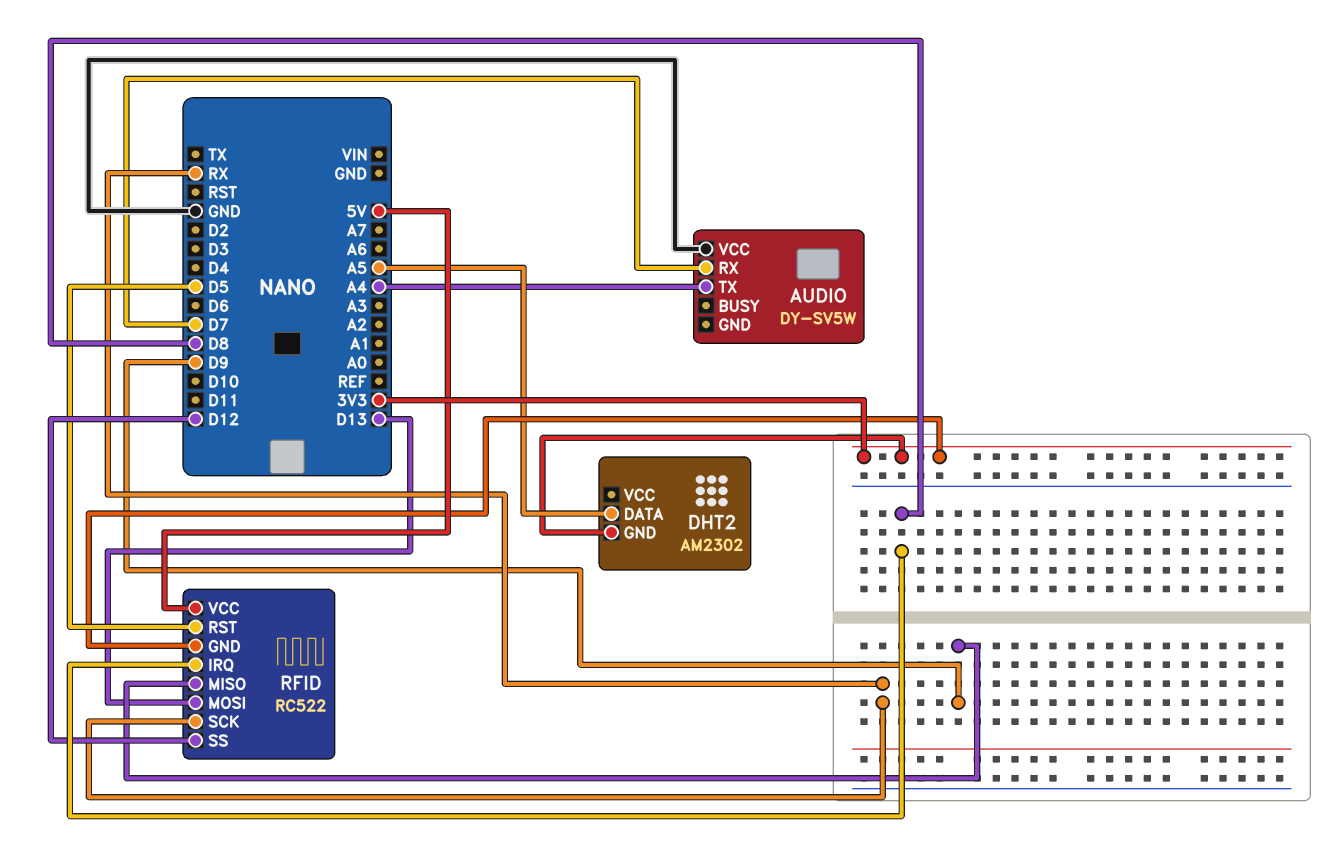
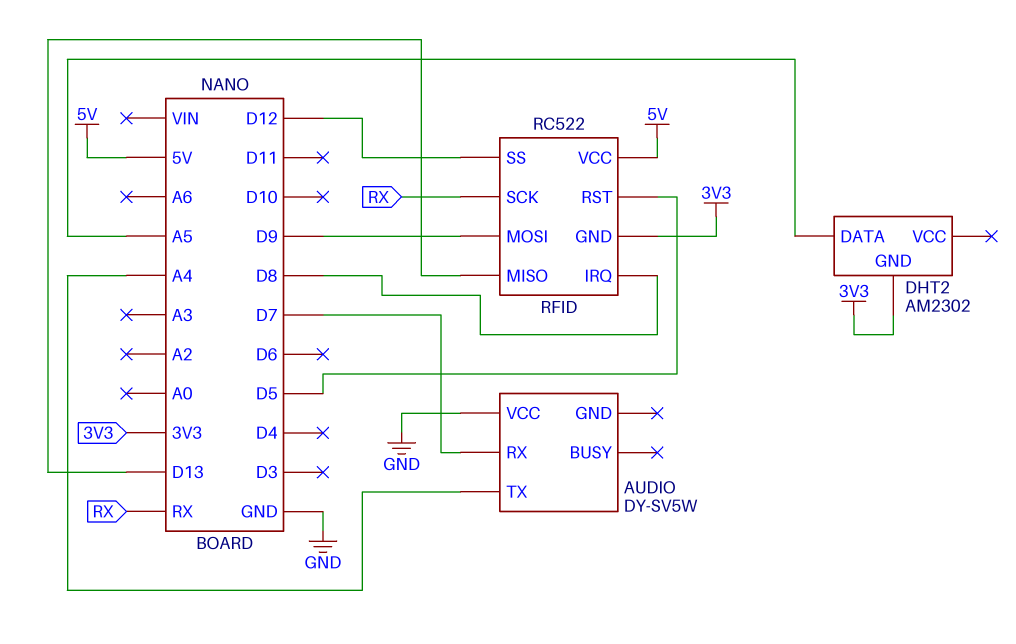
RFID pin MISO: D9 -> D13
RFID pin MOSI: D13 -> D9

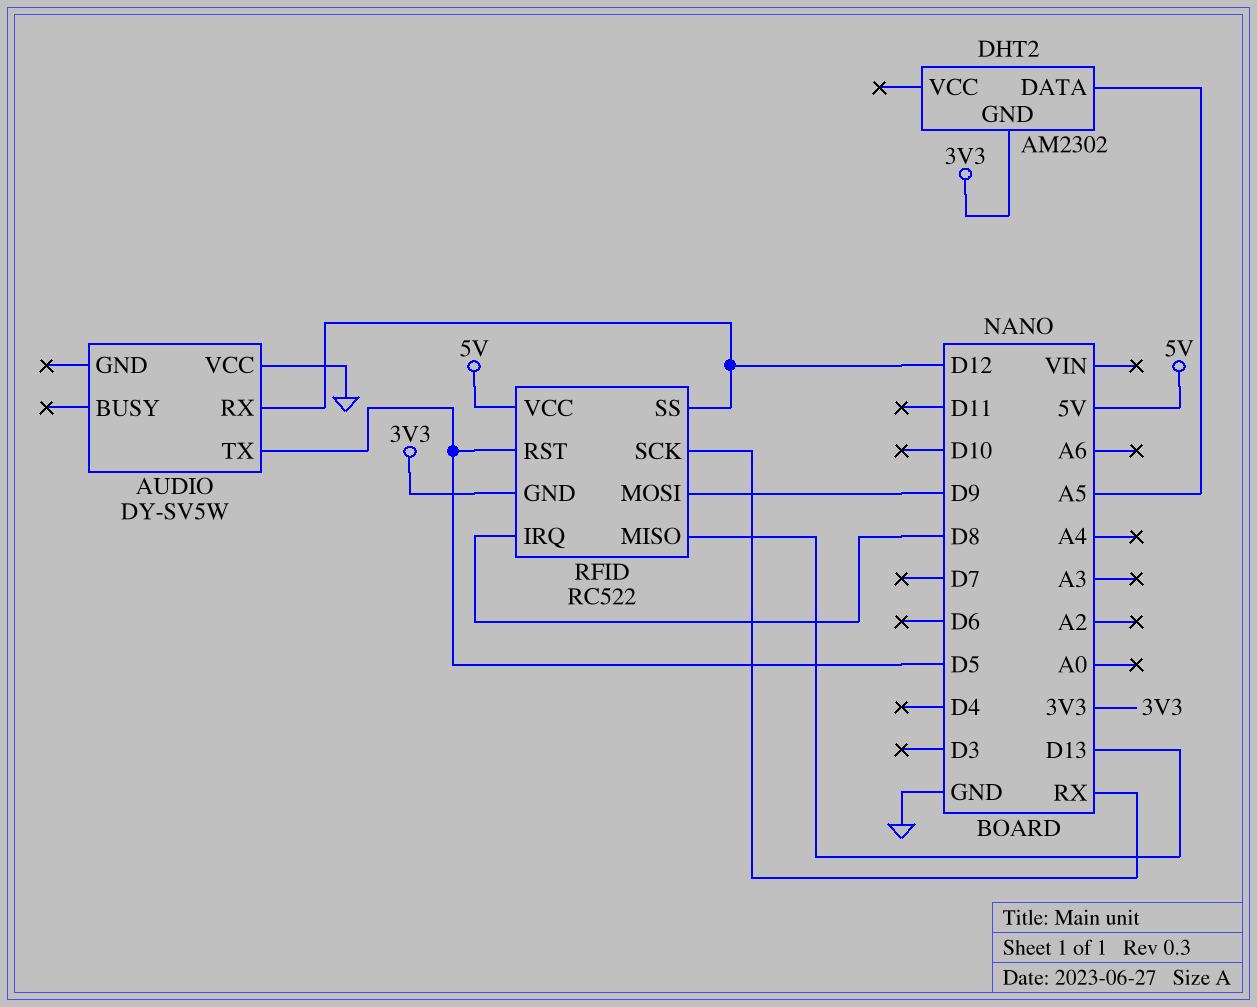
AUDIO pin RX: D7 -> D12
AUDIO pin TX: A4 -> D5

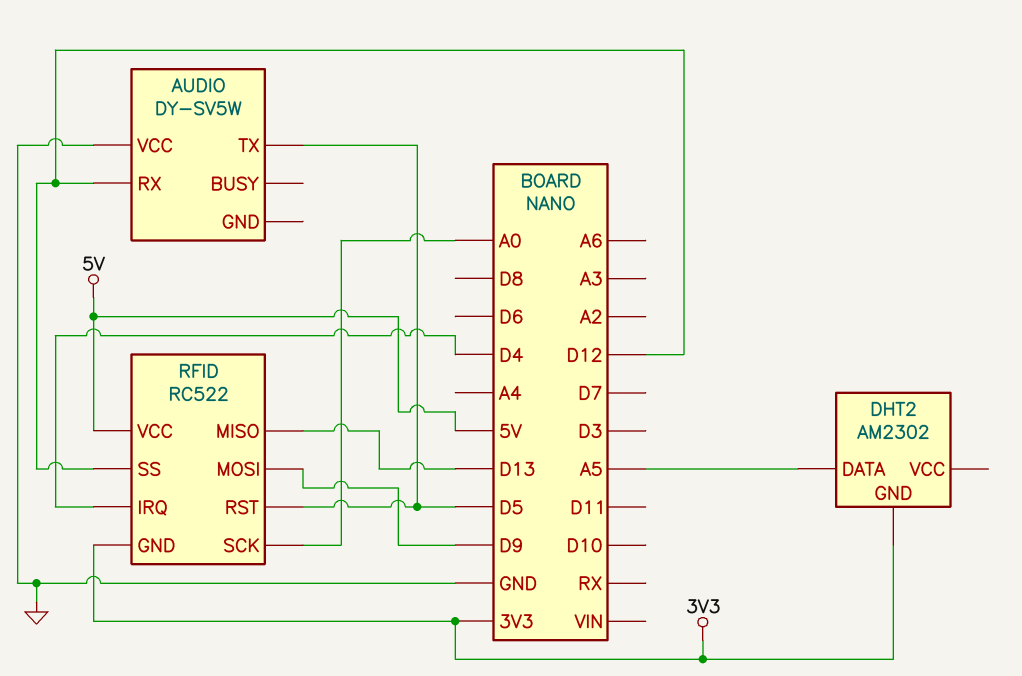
RFID pin IRQ: D8 -> D4
RFID pin SCK: RX -> A0

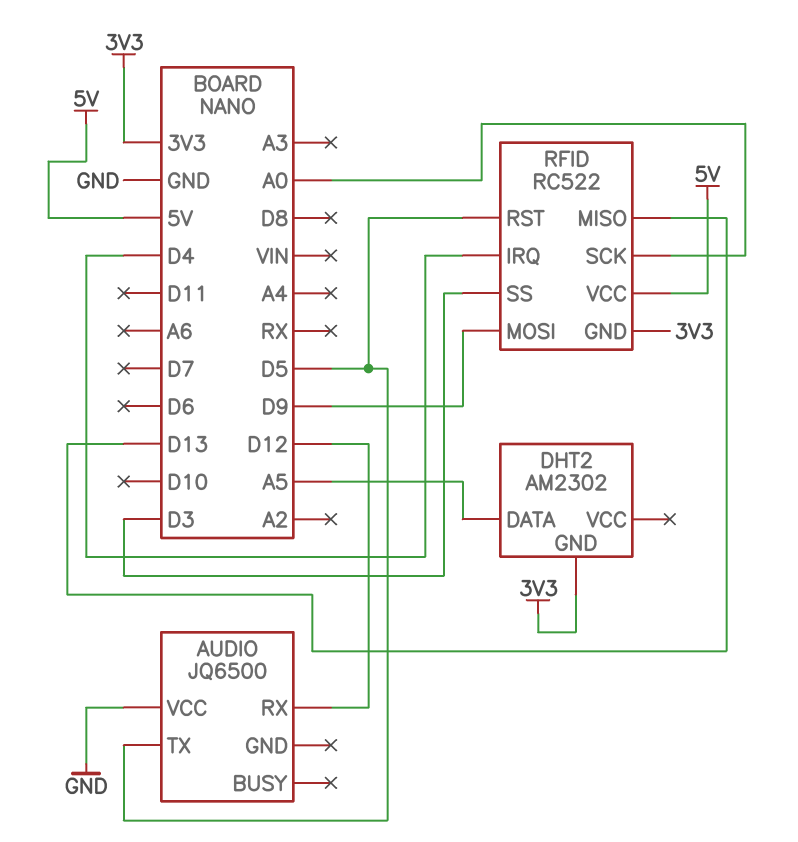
AUDIO: DY-SV5W -> JQ6500
RFID pin SS: D12 -> D3

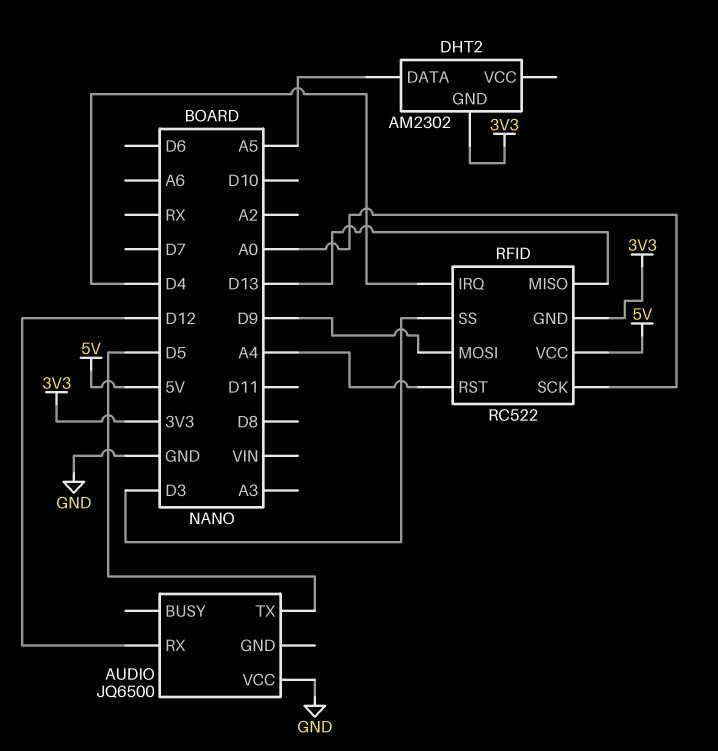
RFID pin RST: D5 -> A4

